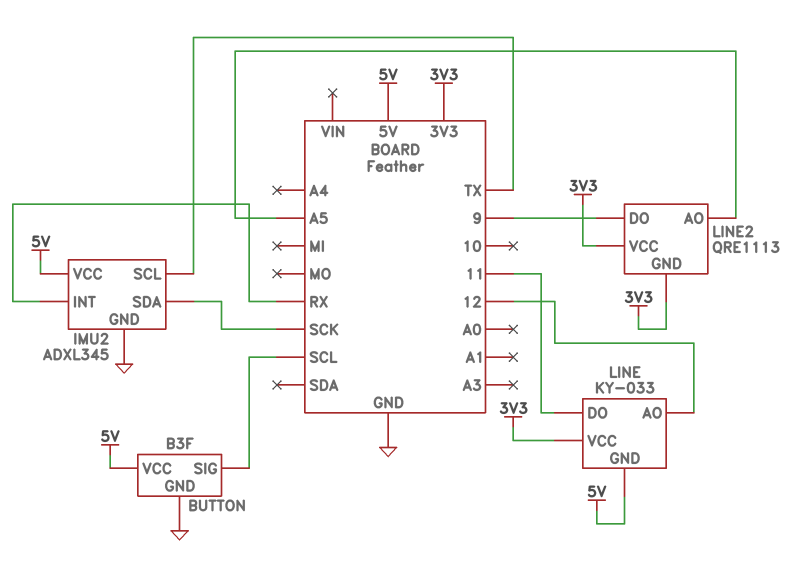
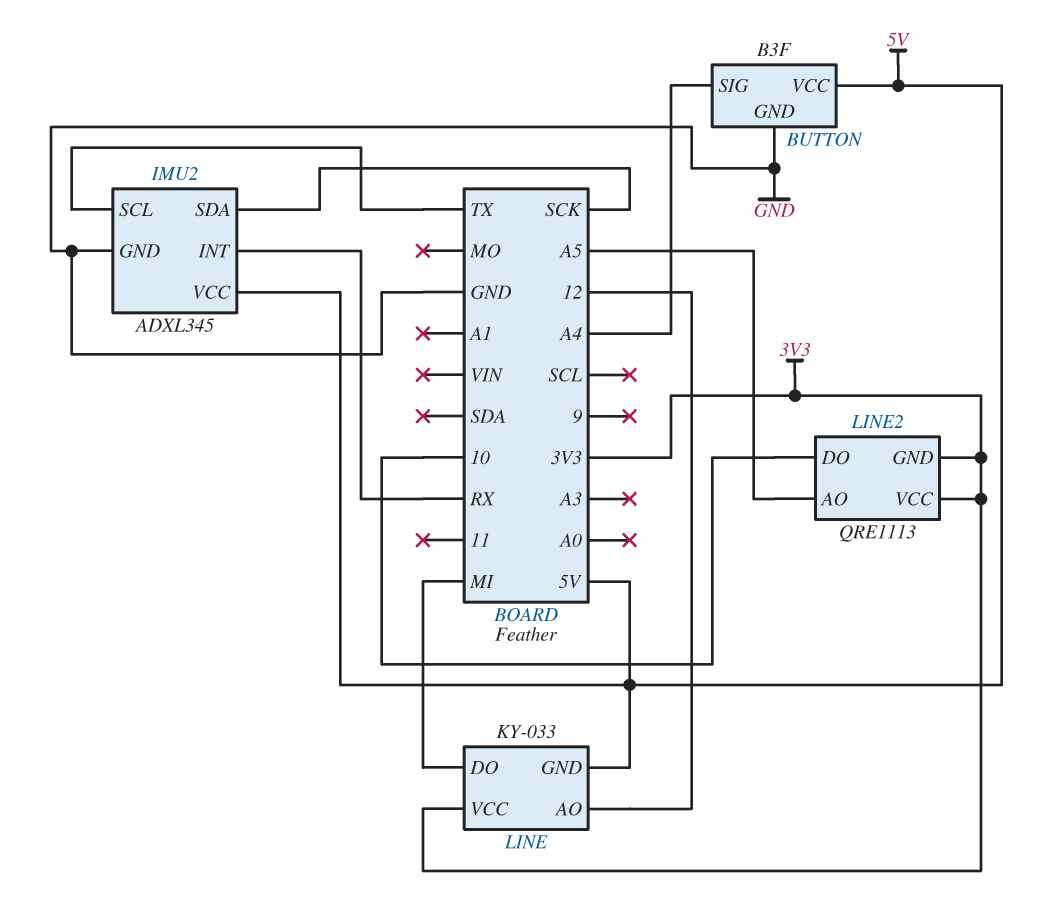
BUTTON pin SIG: SCL -> A4
LINE pin DO: 11 -> MI
LINE2 pin DO: 9 -> 10

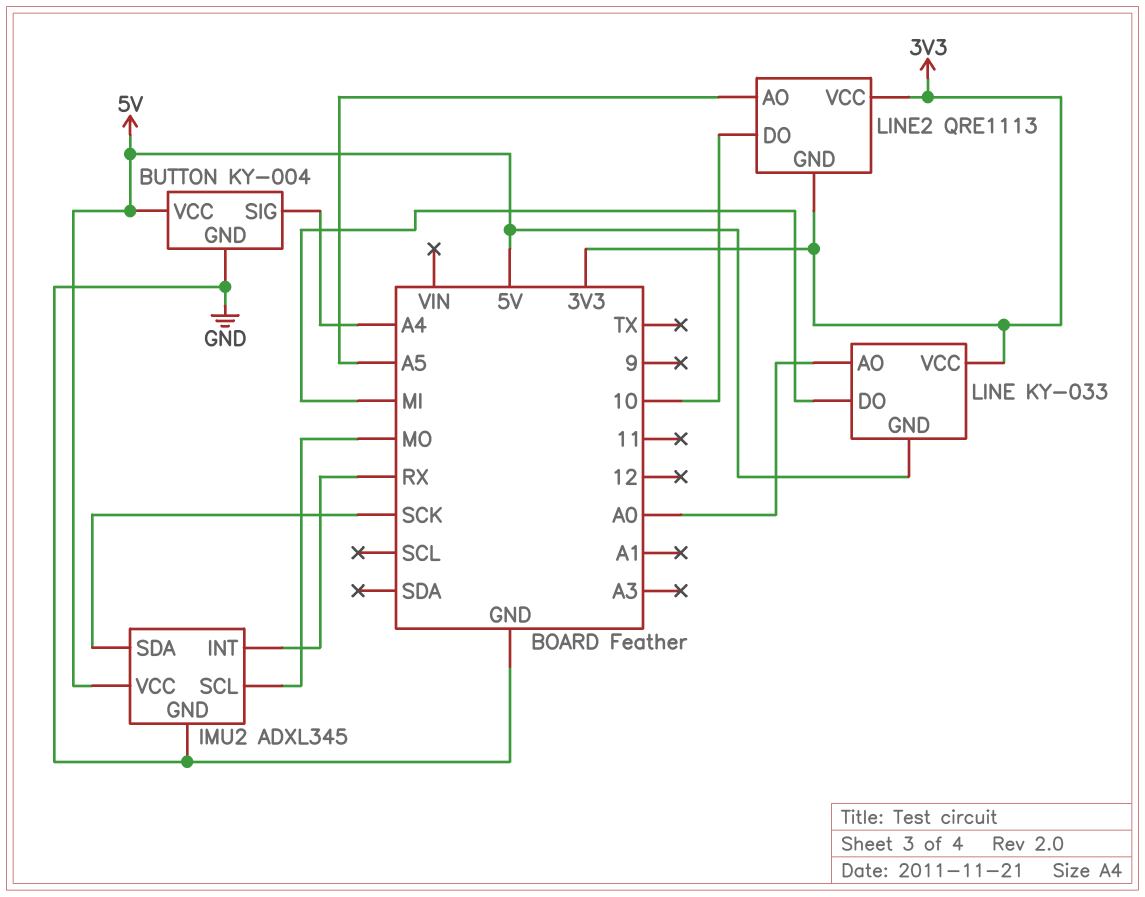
BUTTON: B3F -> KY-004
IMU2 pin SCL: TX -> MO
LINE pin AO: 12 -> A0

